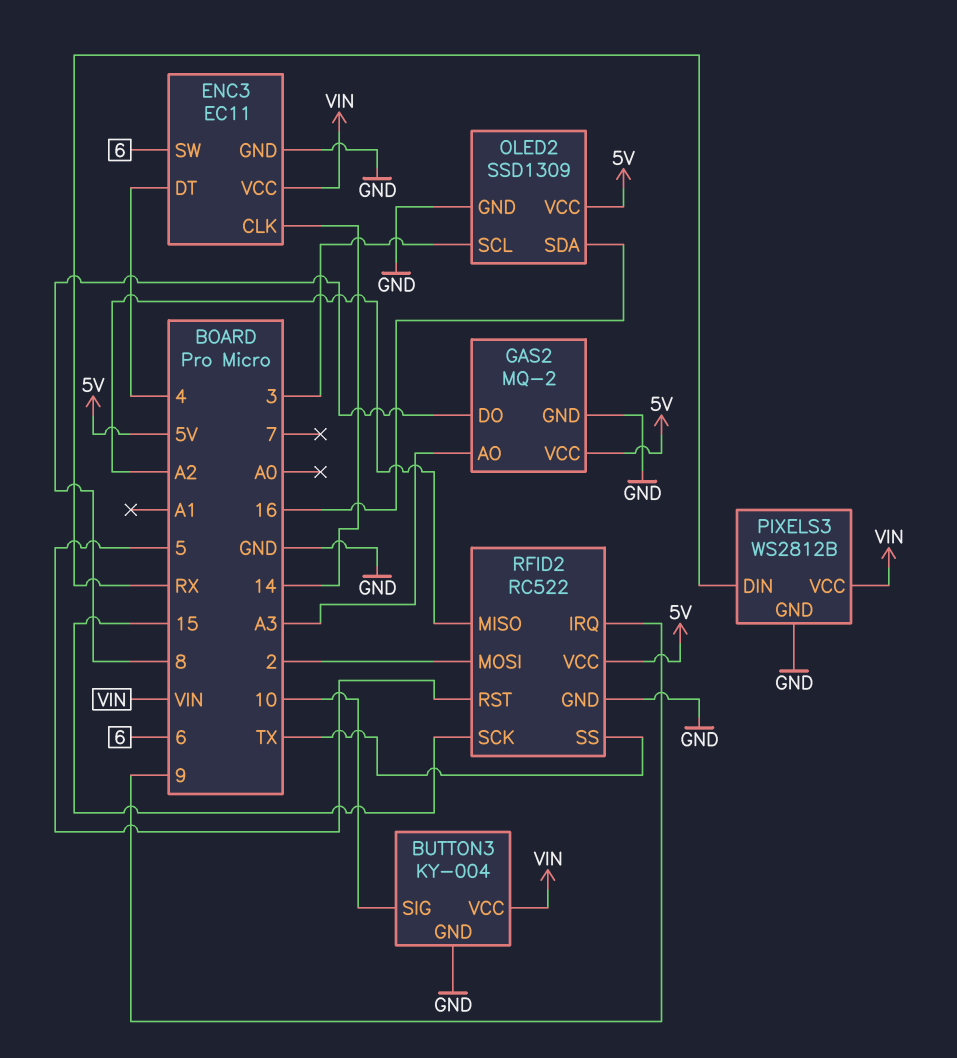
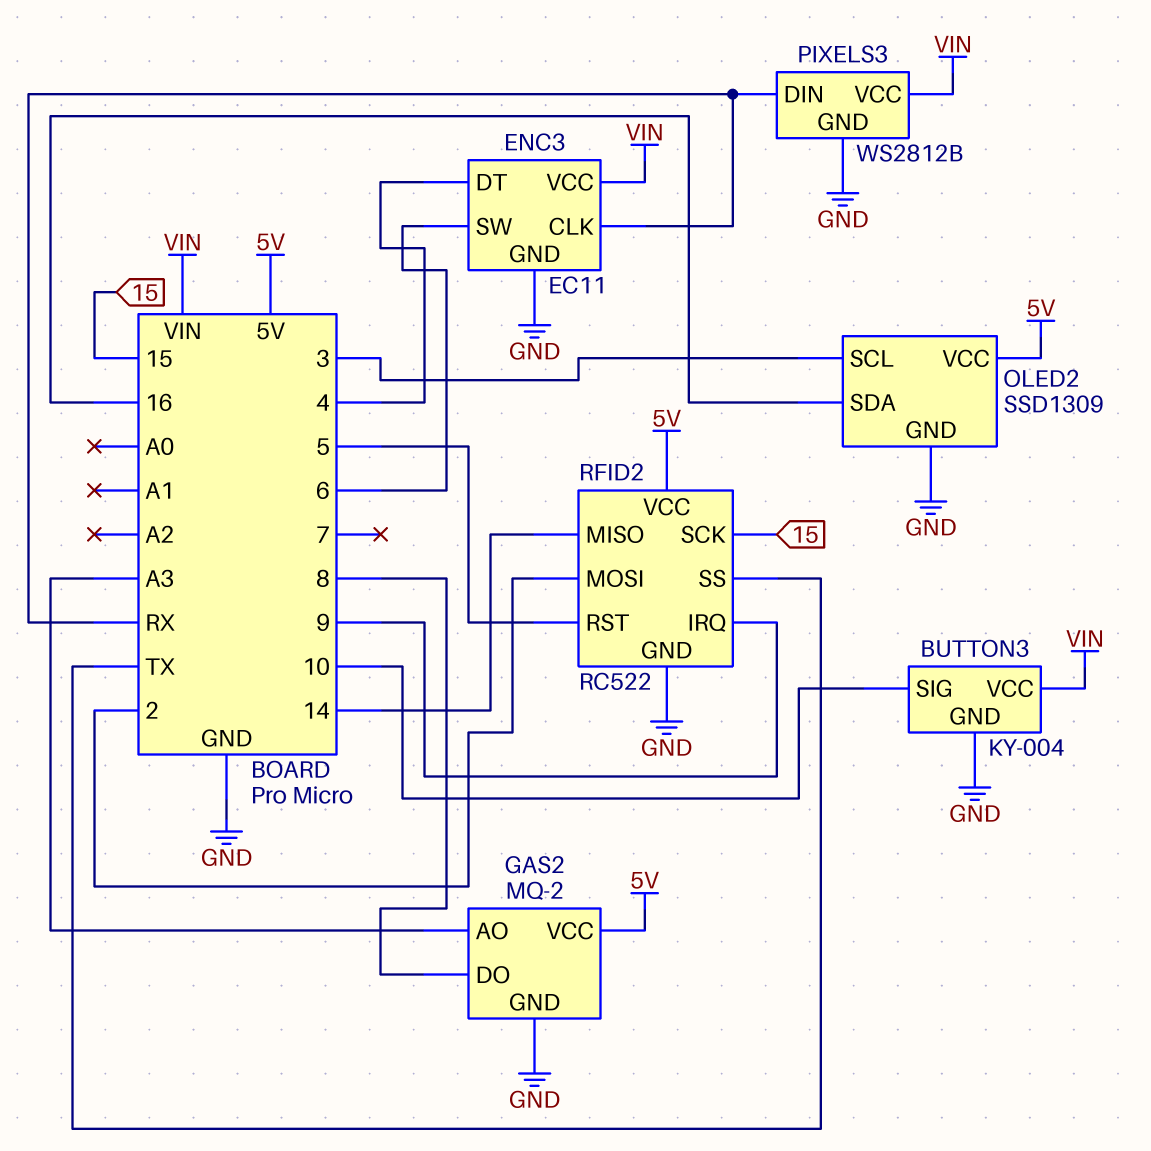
ENC3 pin CLK: 14 -> RX
RFID2 pin MISO: A2 -> 14

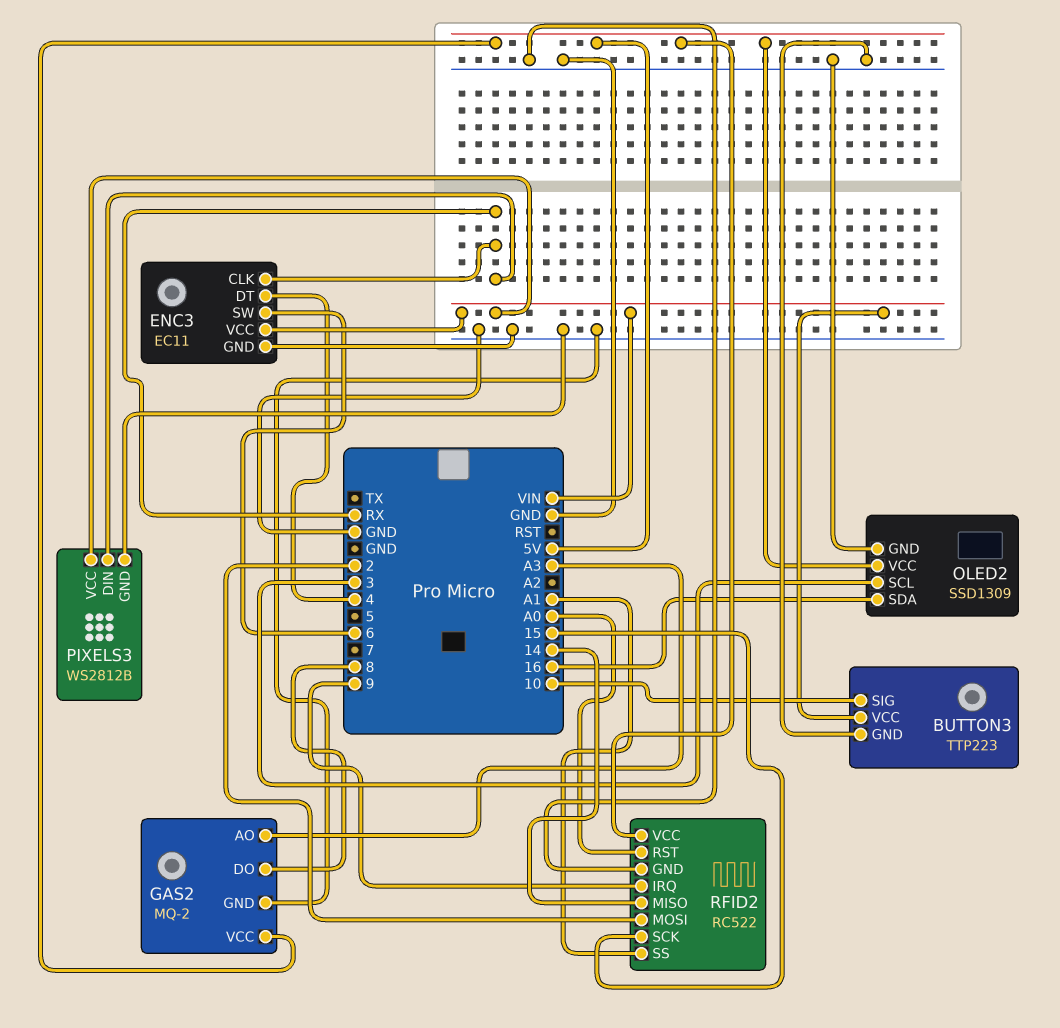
BUTTON3: KY-004 -> TTP223
RFID2 pin RST: 5 -> A0
RFID2 pin SS: TX -> A1

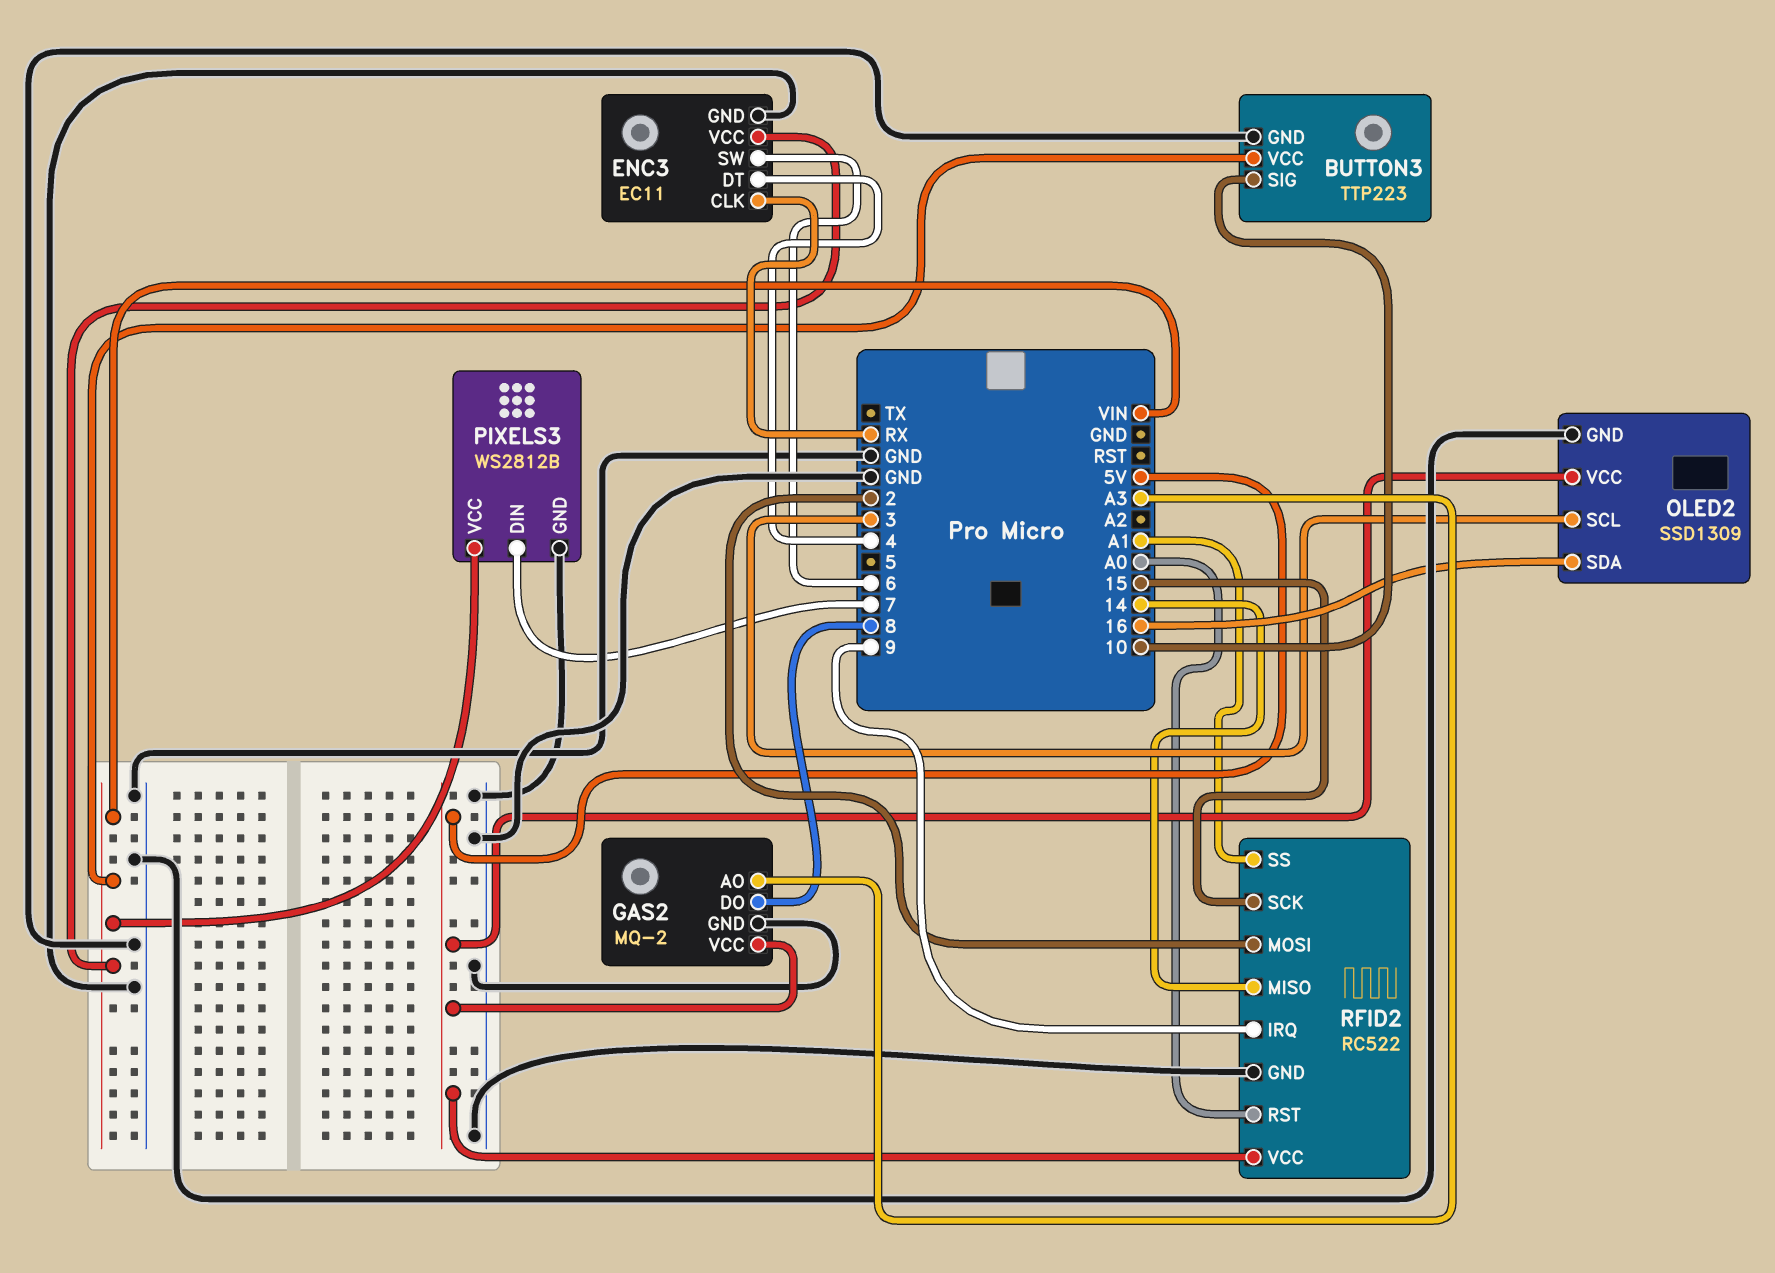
PIXELS3 pin DIN: RX -> 7

